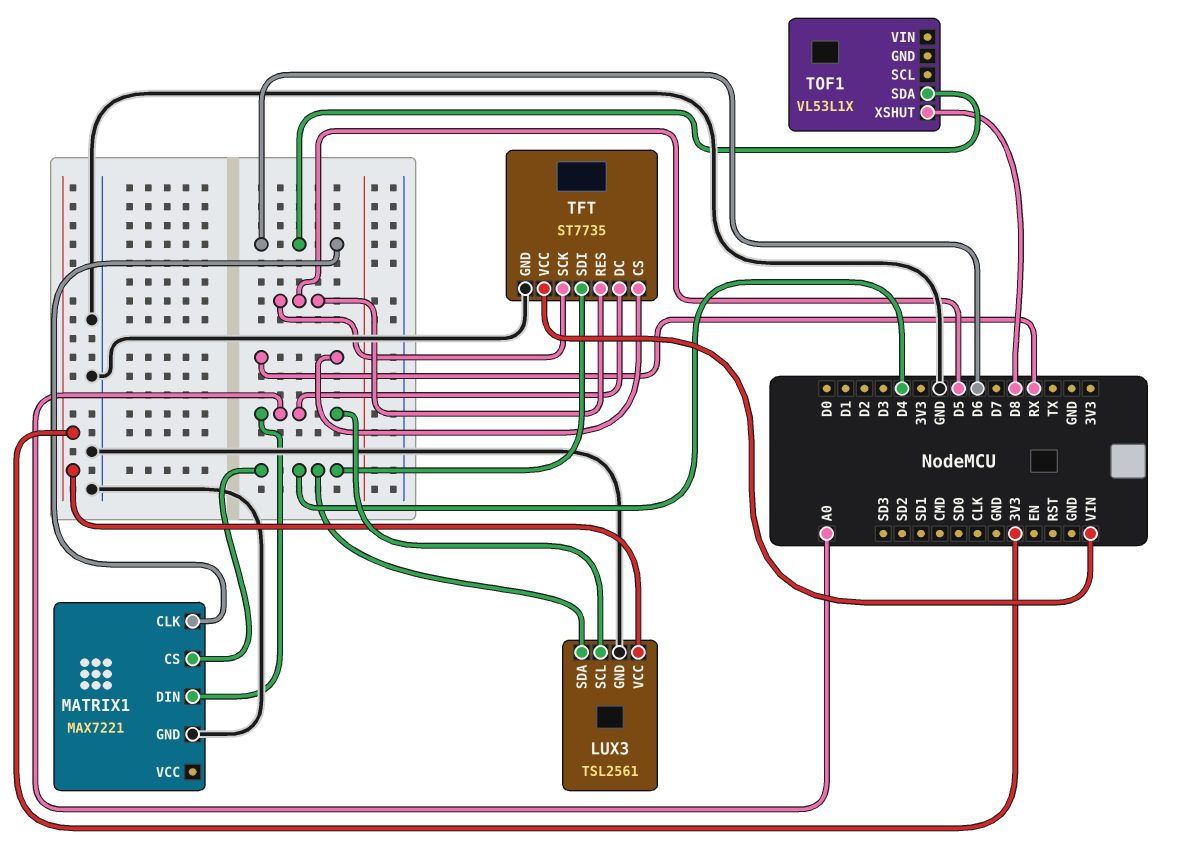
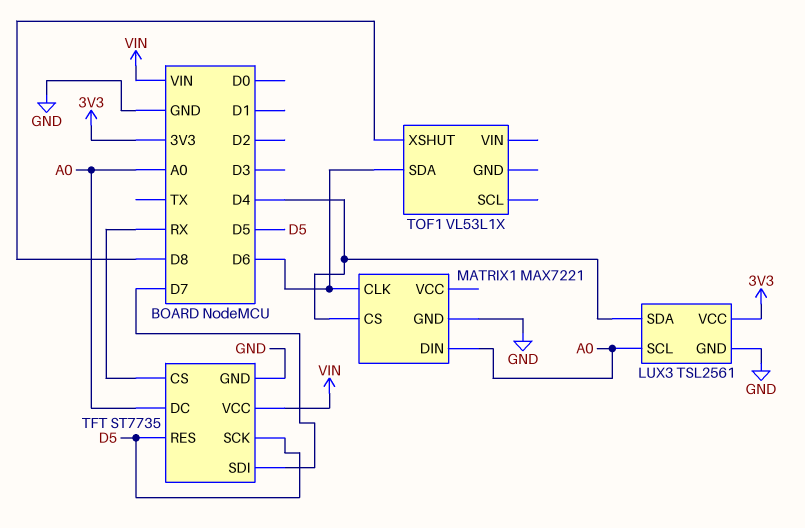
TFT pin SDI: D4 -> D7

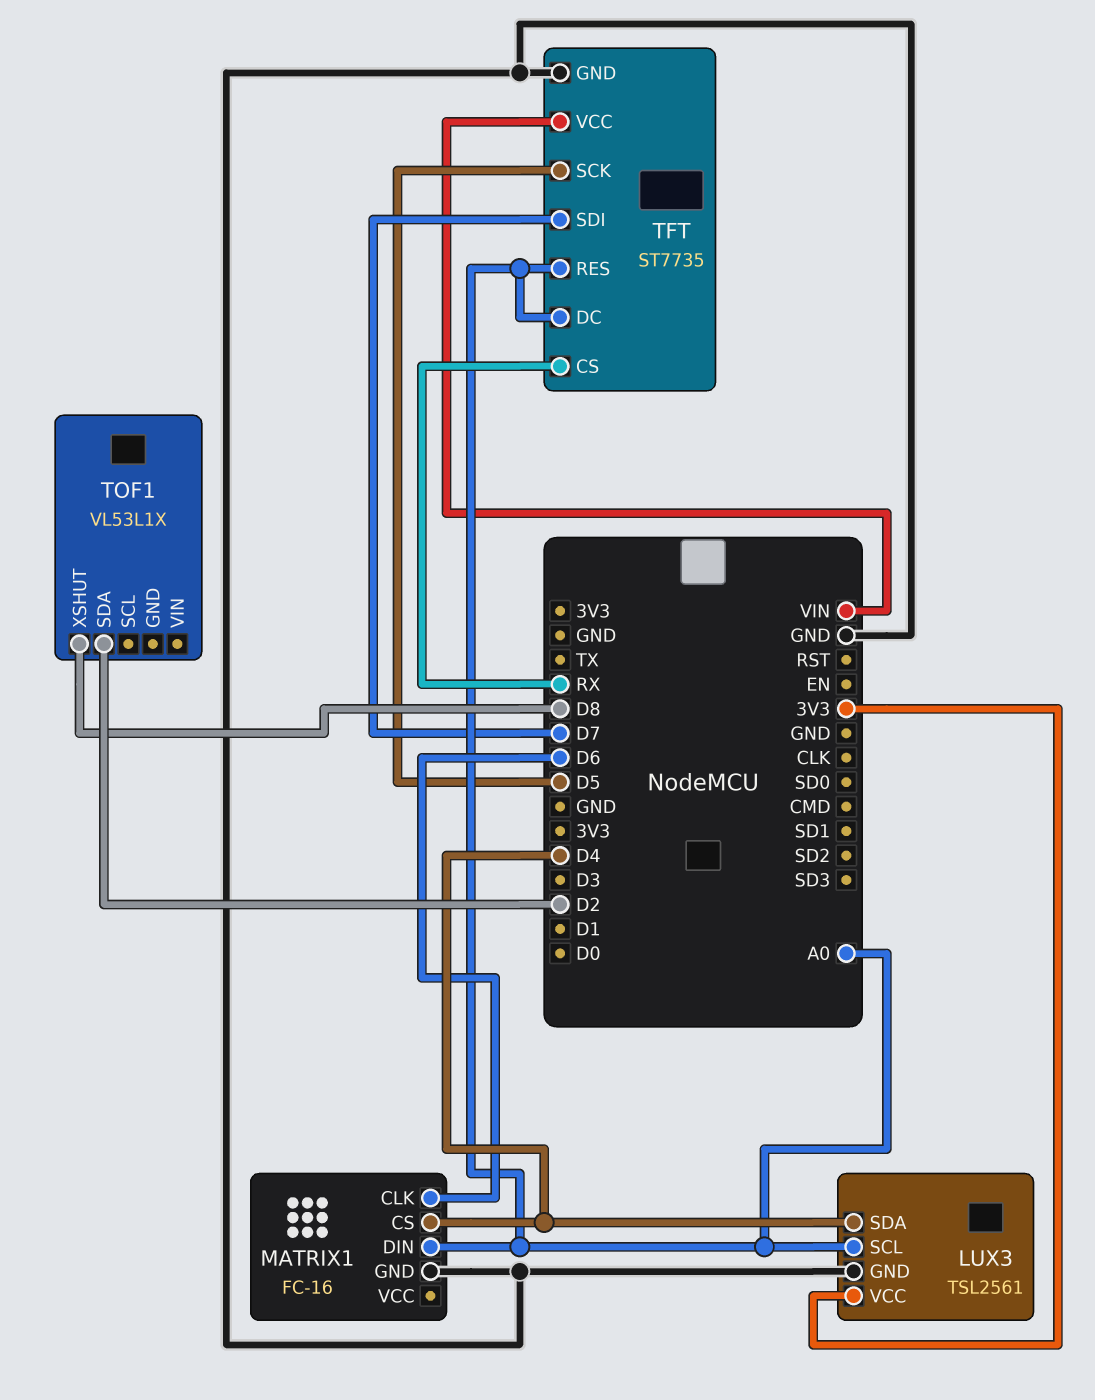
MATRIX1: MAX7221 -> FC-16
TFT pin RES: D5 -> A0
TOF1 pin SDA: D6 -> D2

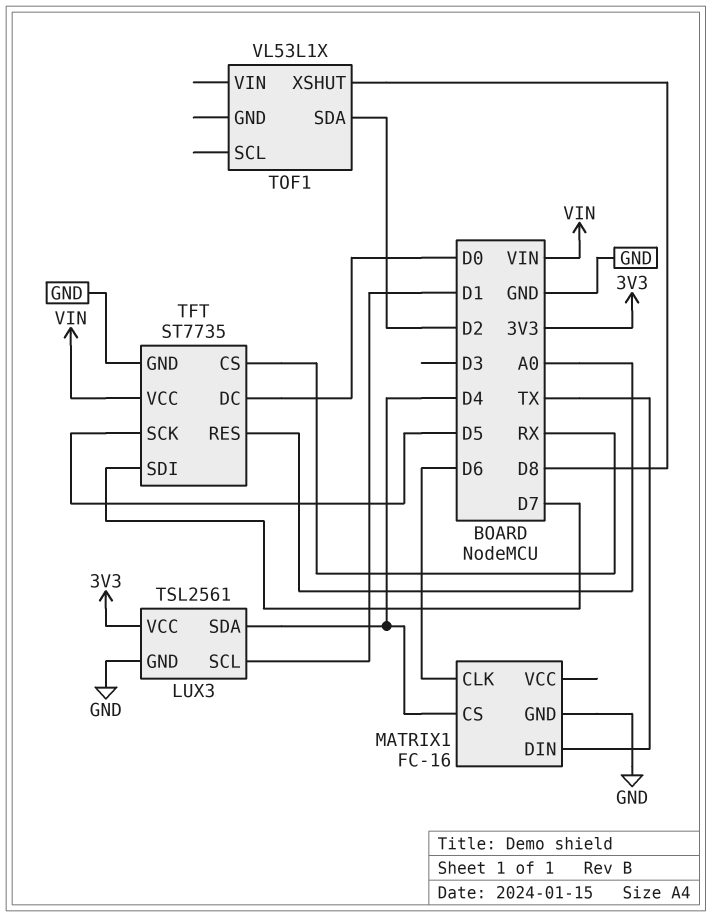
LUX3 pin SCL: A0 -> D1
MATRIX1 pin DIN: A0 -> TX
TFT pin DC: A0 -> D0

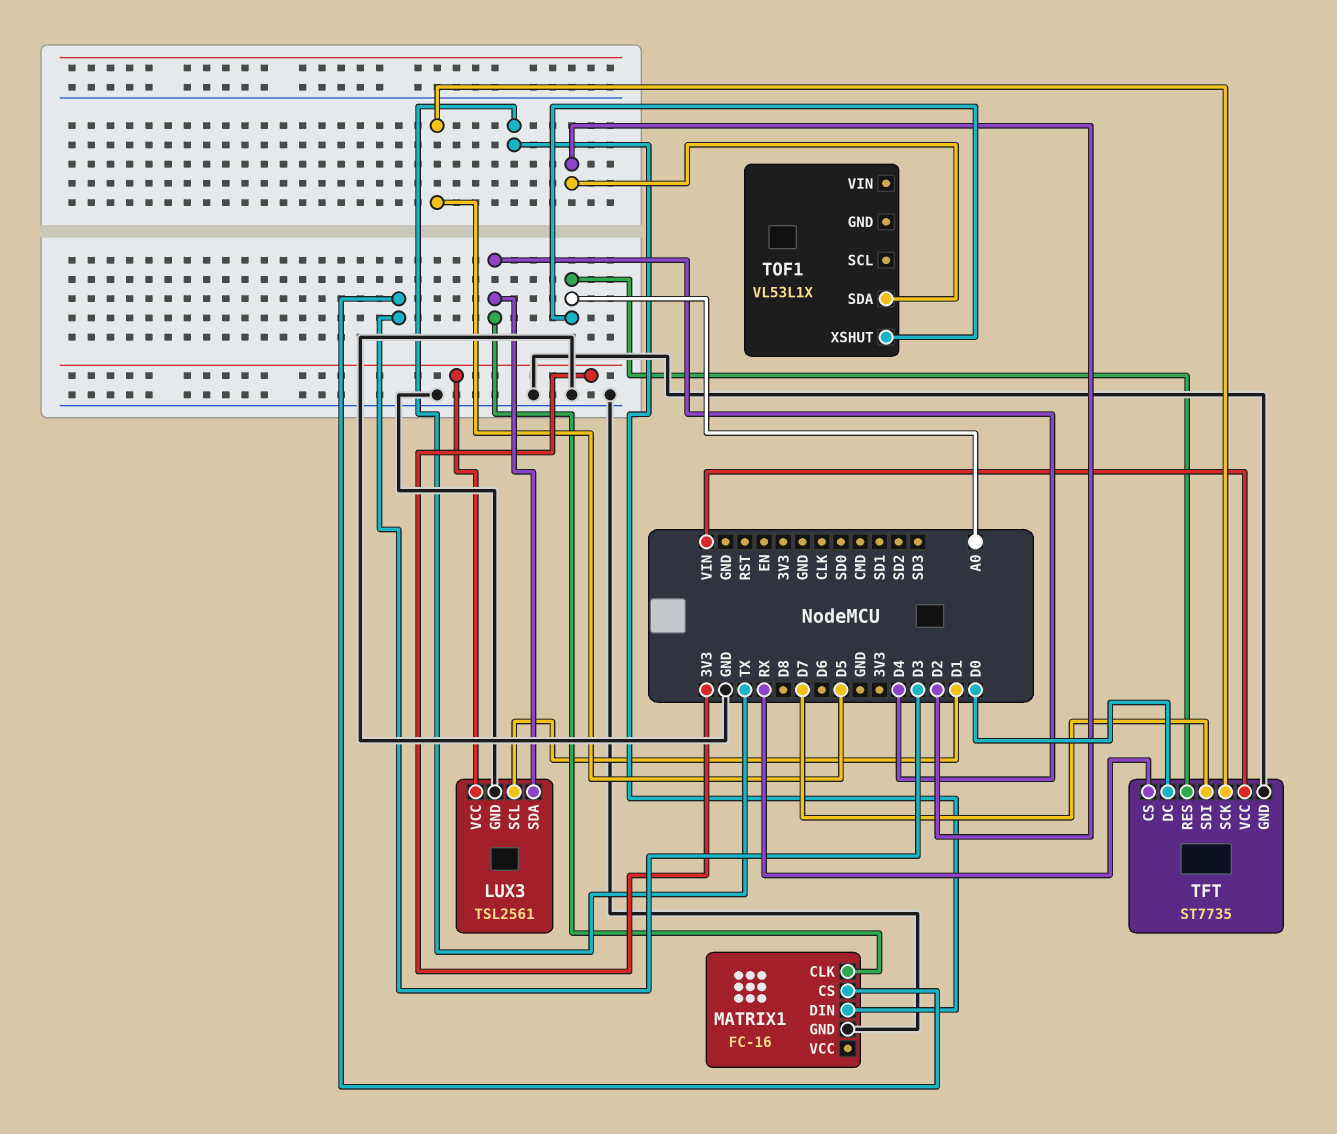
MATRIX1 pin CLK: D6 -> D4
MATRIX1 pin CS: D4 -> D3
TOF1 pin XSHUT: D8 -> A0

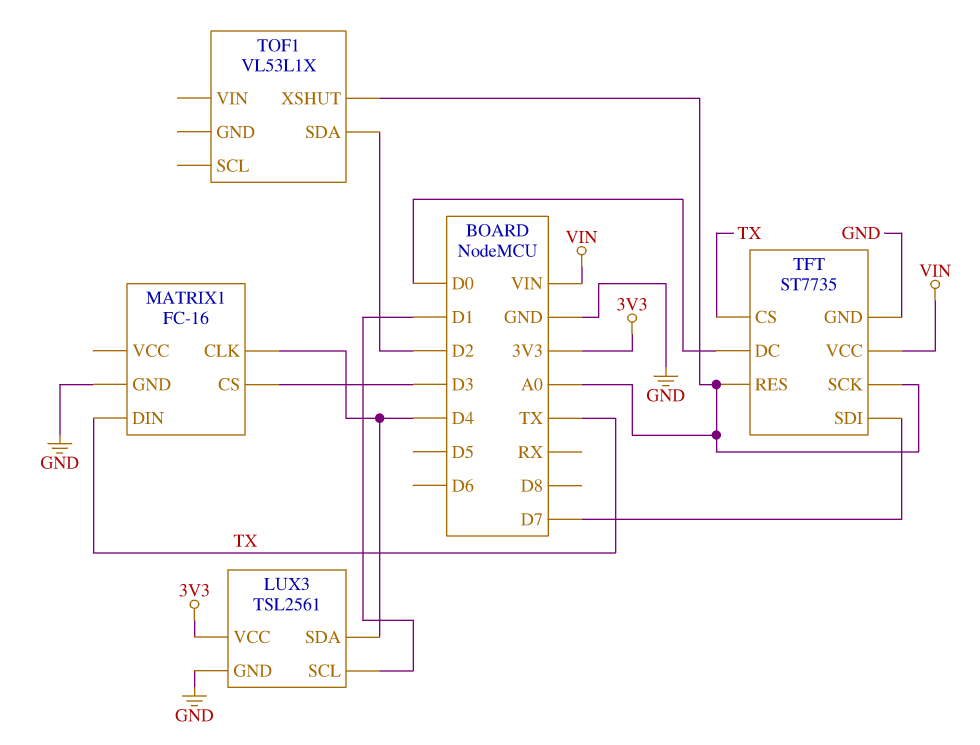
TFT pin CS: RX -> TX
TFT pin SCK: D5 -> A0

